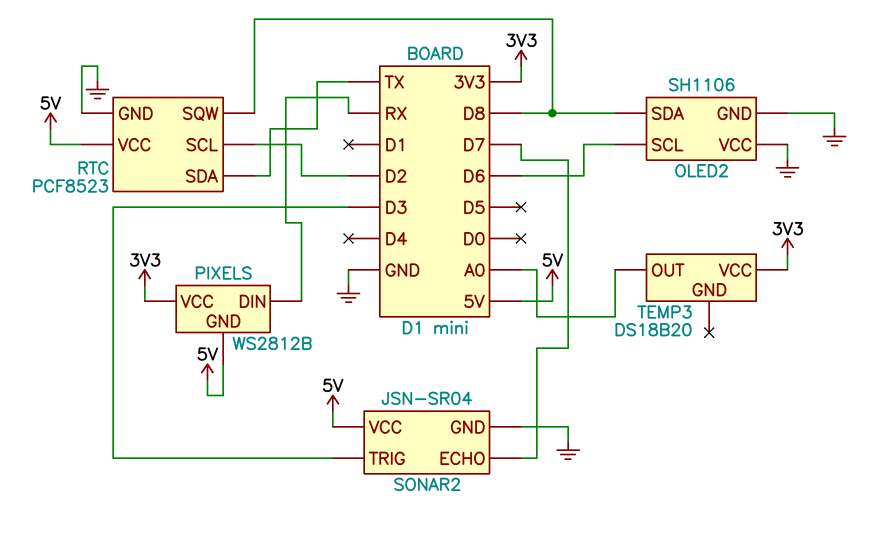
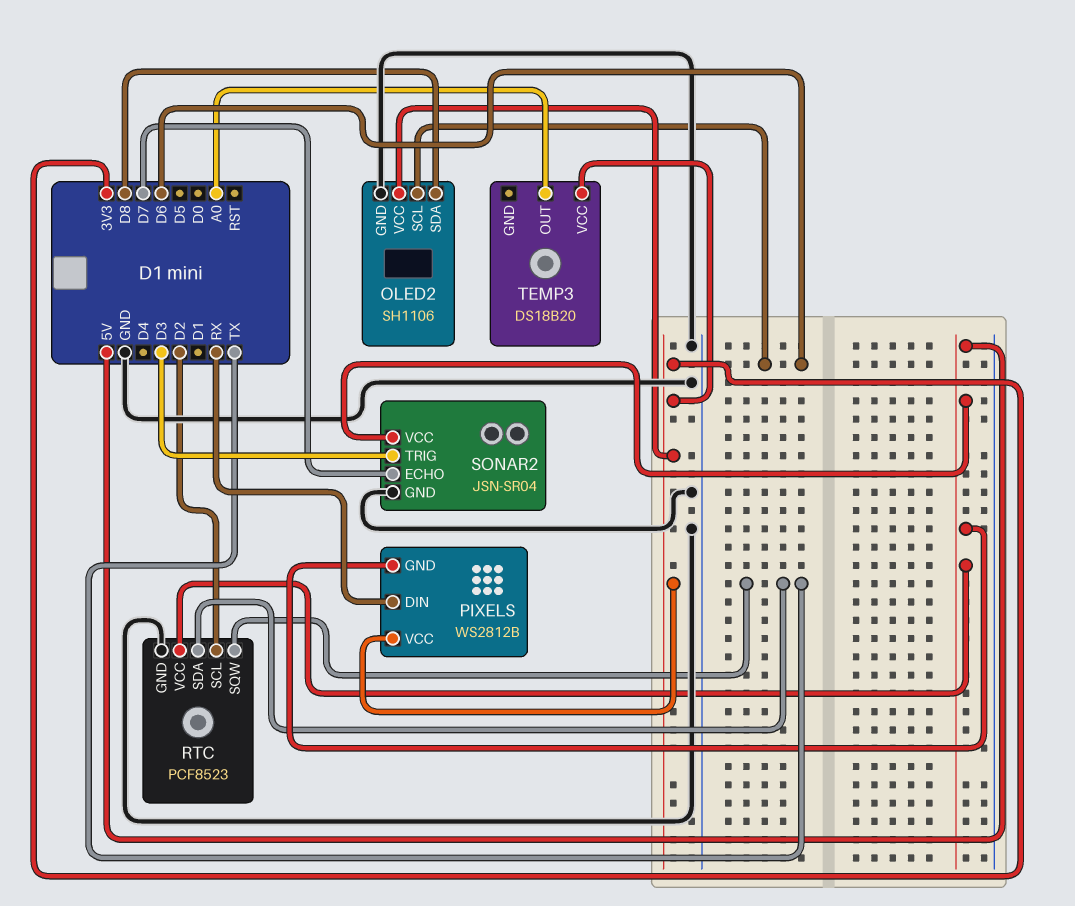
OLED2 pin VCC: GND -> 3V3
RTC pin SQW: D8 -> TX

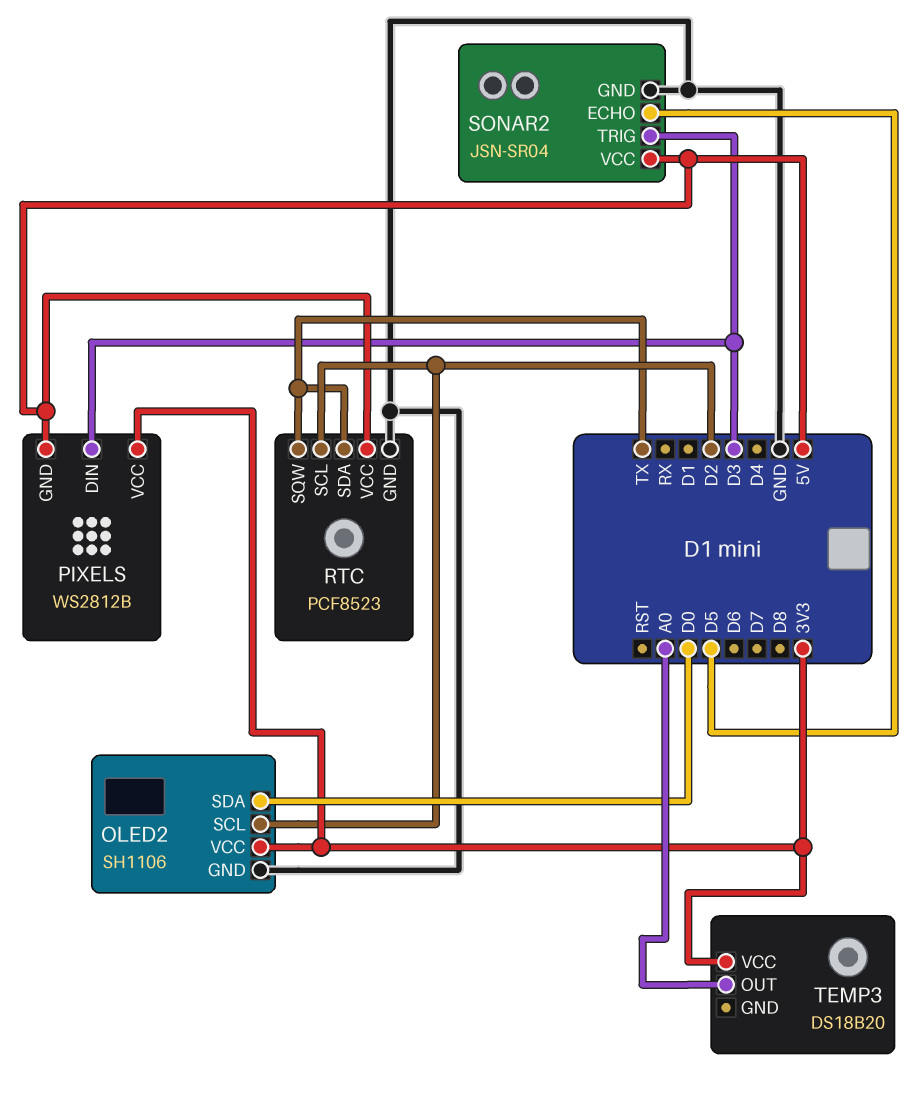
OLED2 pin SCL: D6 -> D2
OLED2 pin SDA: D8 -> D0
PIXELS pin DIN: RX -> D3
SONAR2 pin ECHO: D7 -> D5

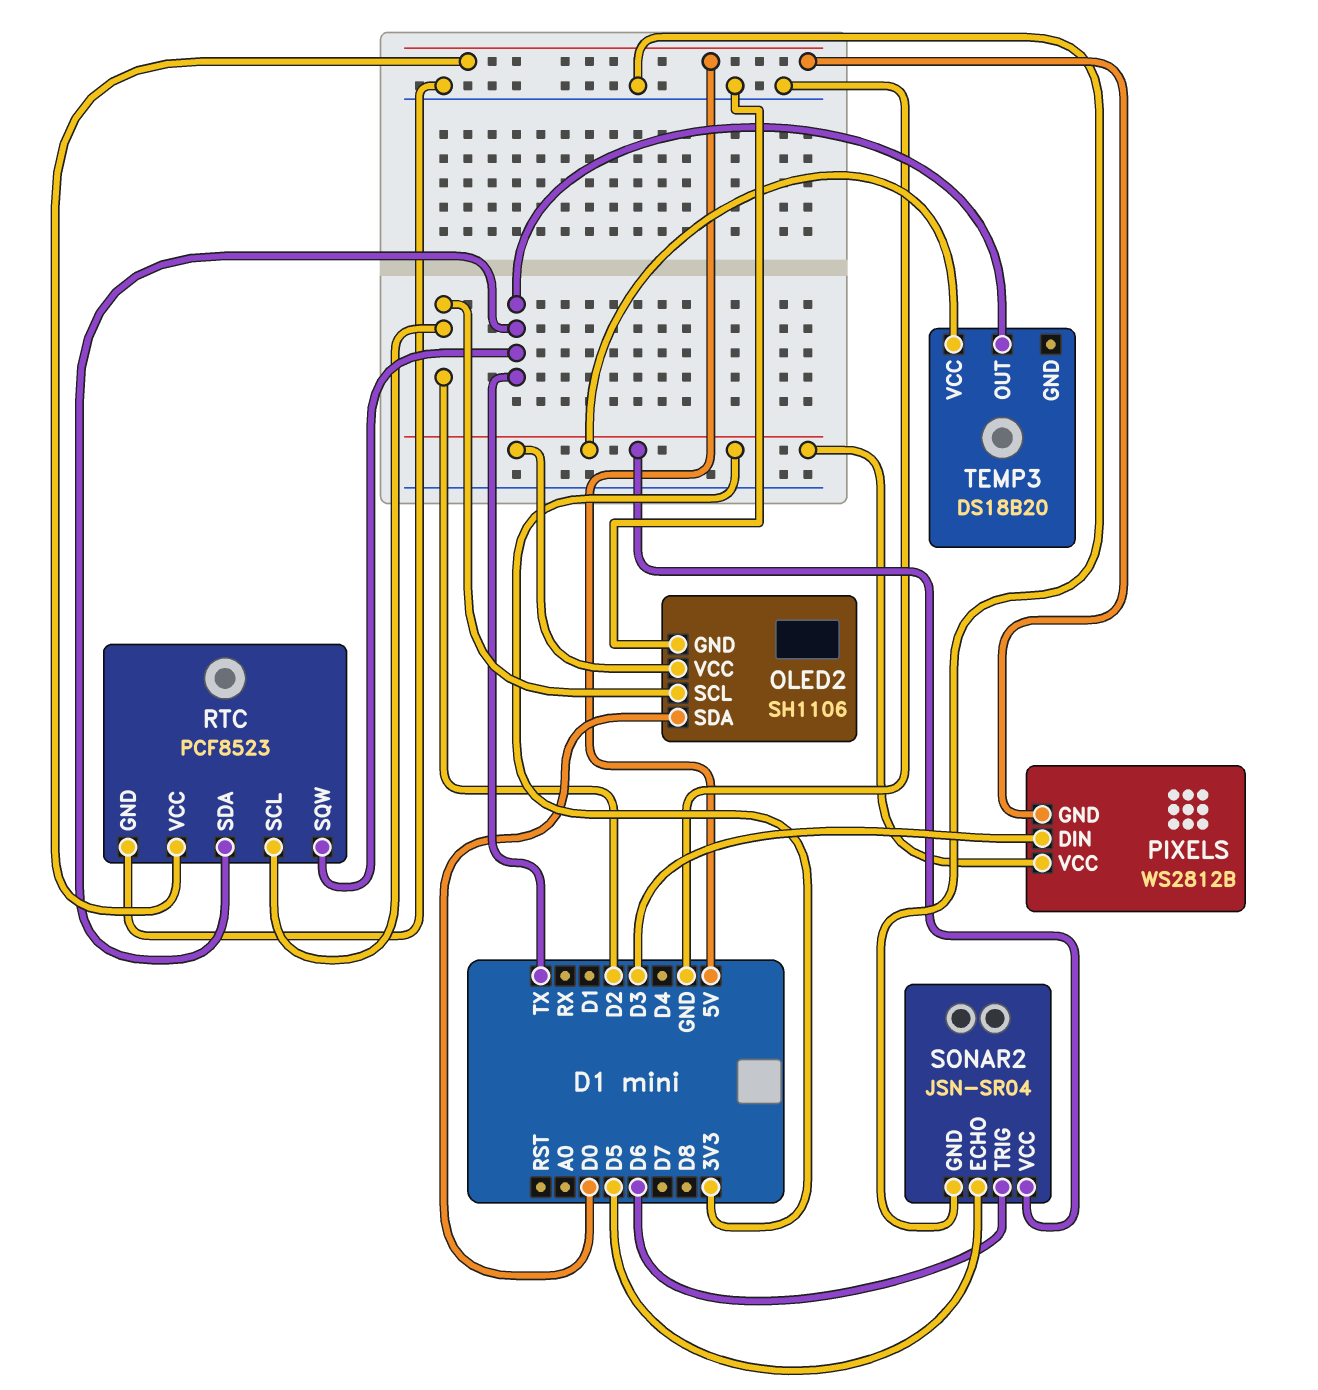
SONAR2 pin TRIG: D3 -> D6
SONAR2 pin VCC: 5V -> 3V3
TEMP3 pin OUT: A0 -> TX

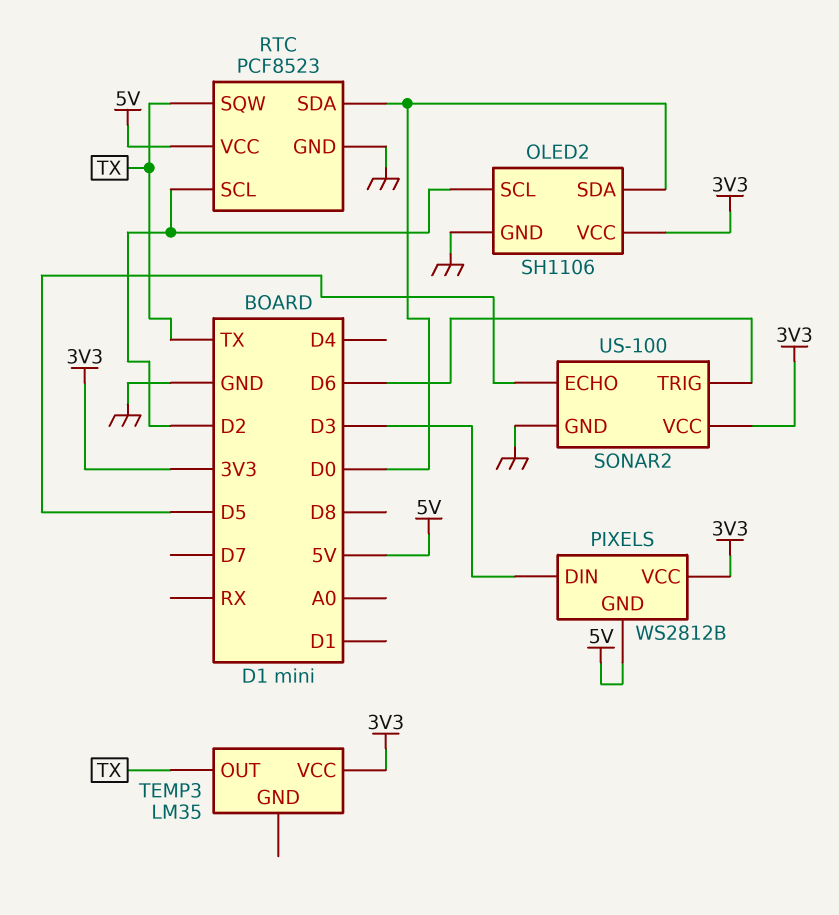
RTC pin SDA: TX -> D0
SONAR2: JSN-SR04 -> US-100
TEMP3: DS18B20 -> LM35

